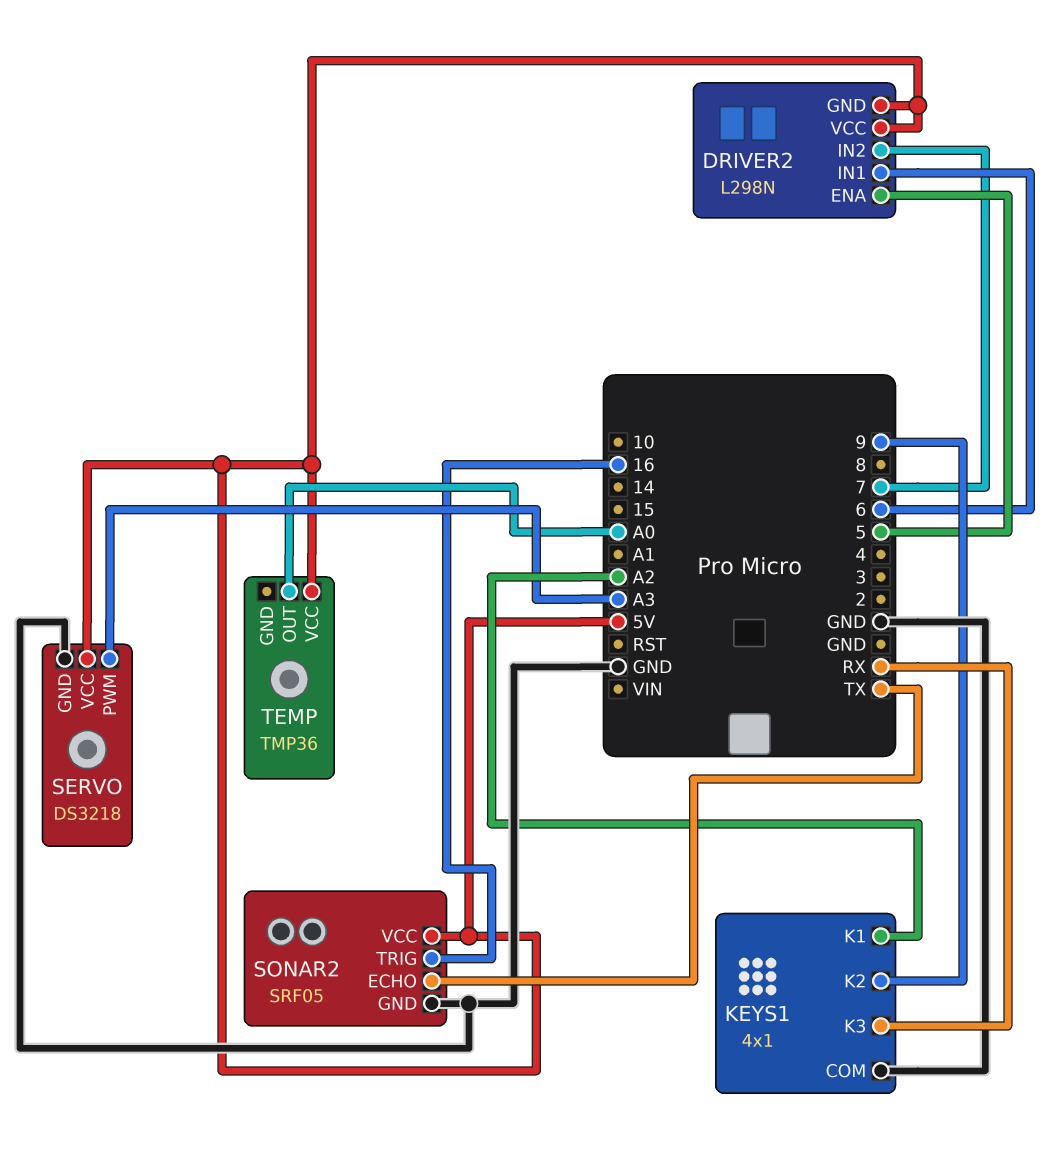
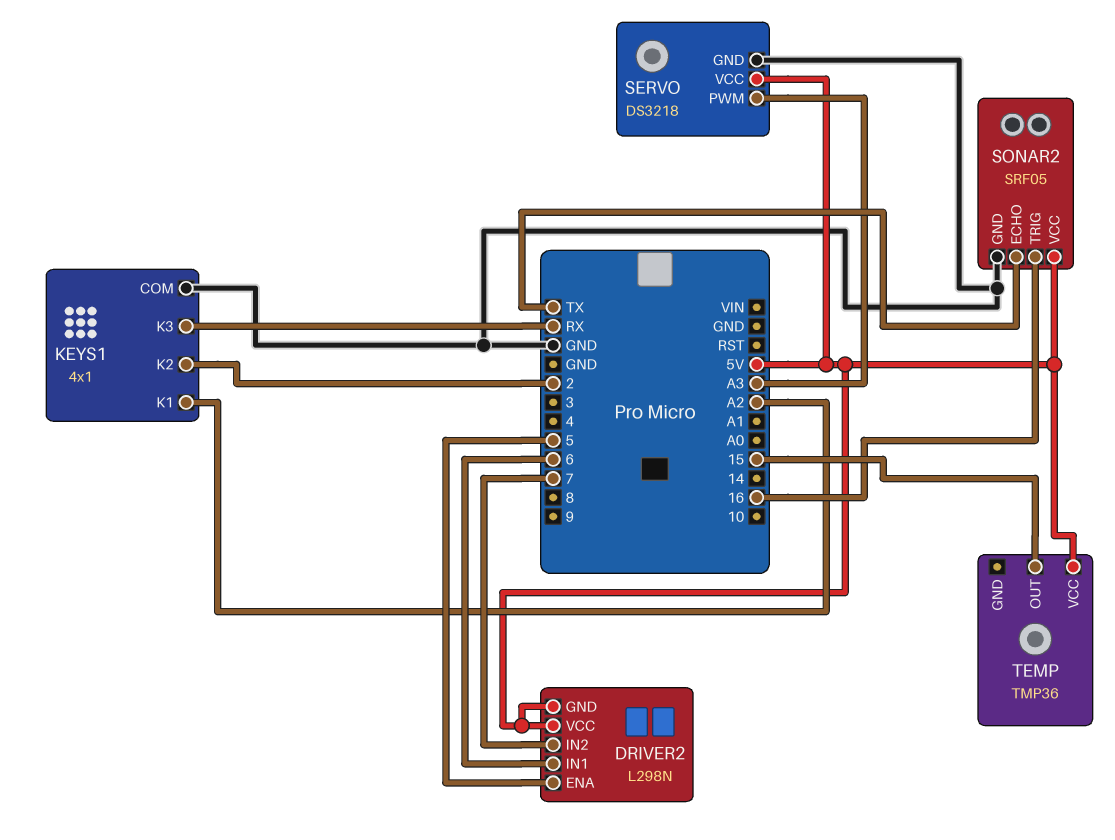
KEYS1 pin K2: 9 -> 2
TEMP pin OUT: A0 -> 15

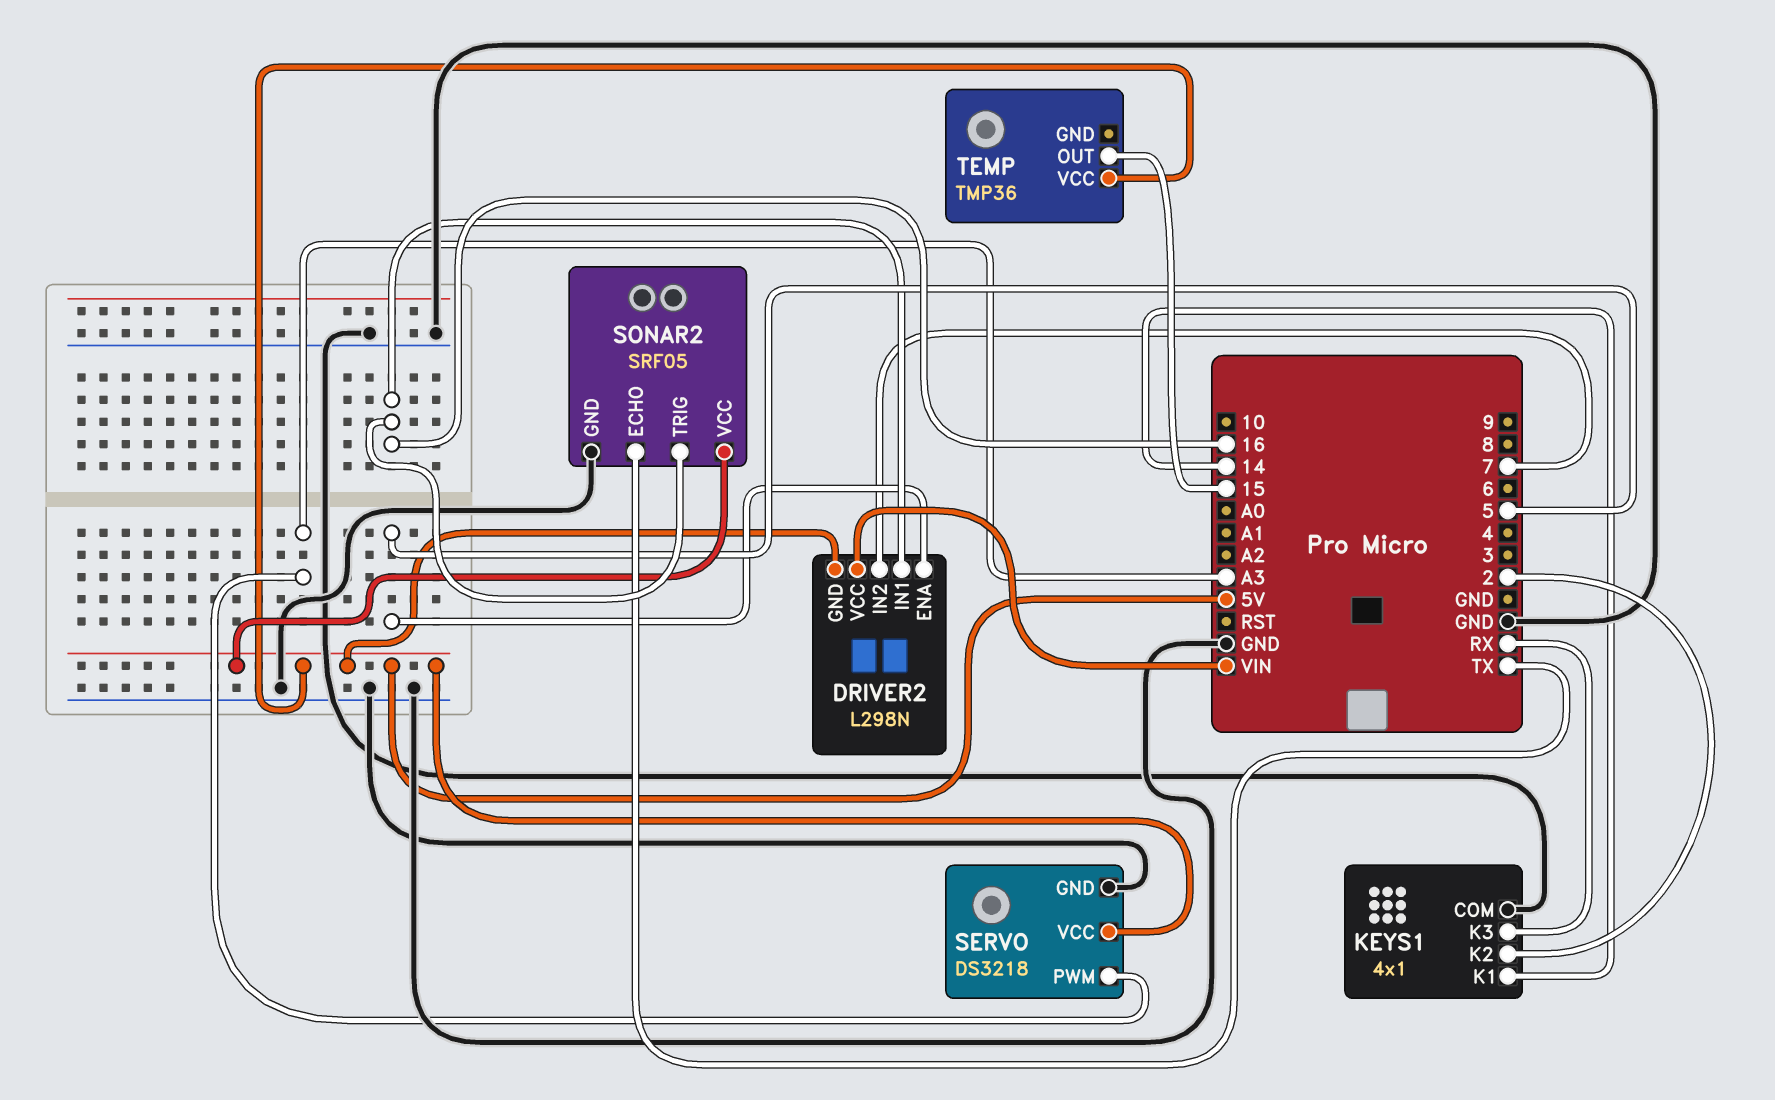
DRIVER2 pin IN1: 6 -> 16
DRIVER2 pin VCC: 5V -> VIN
KEYS1 pin K1: A2 -> 14

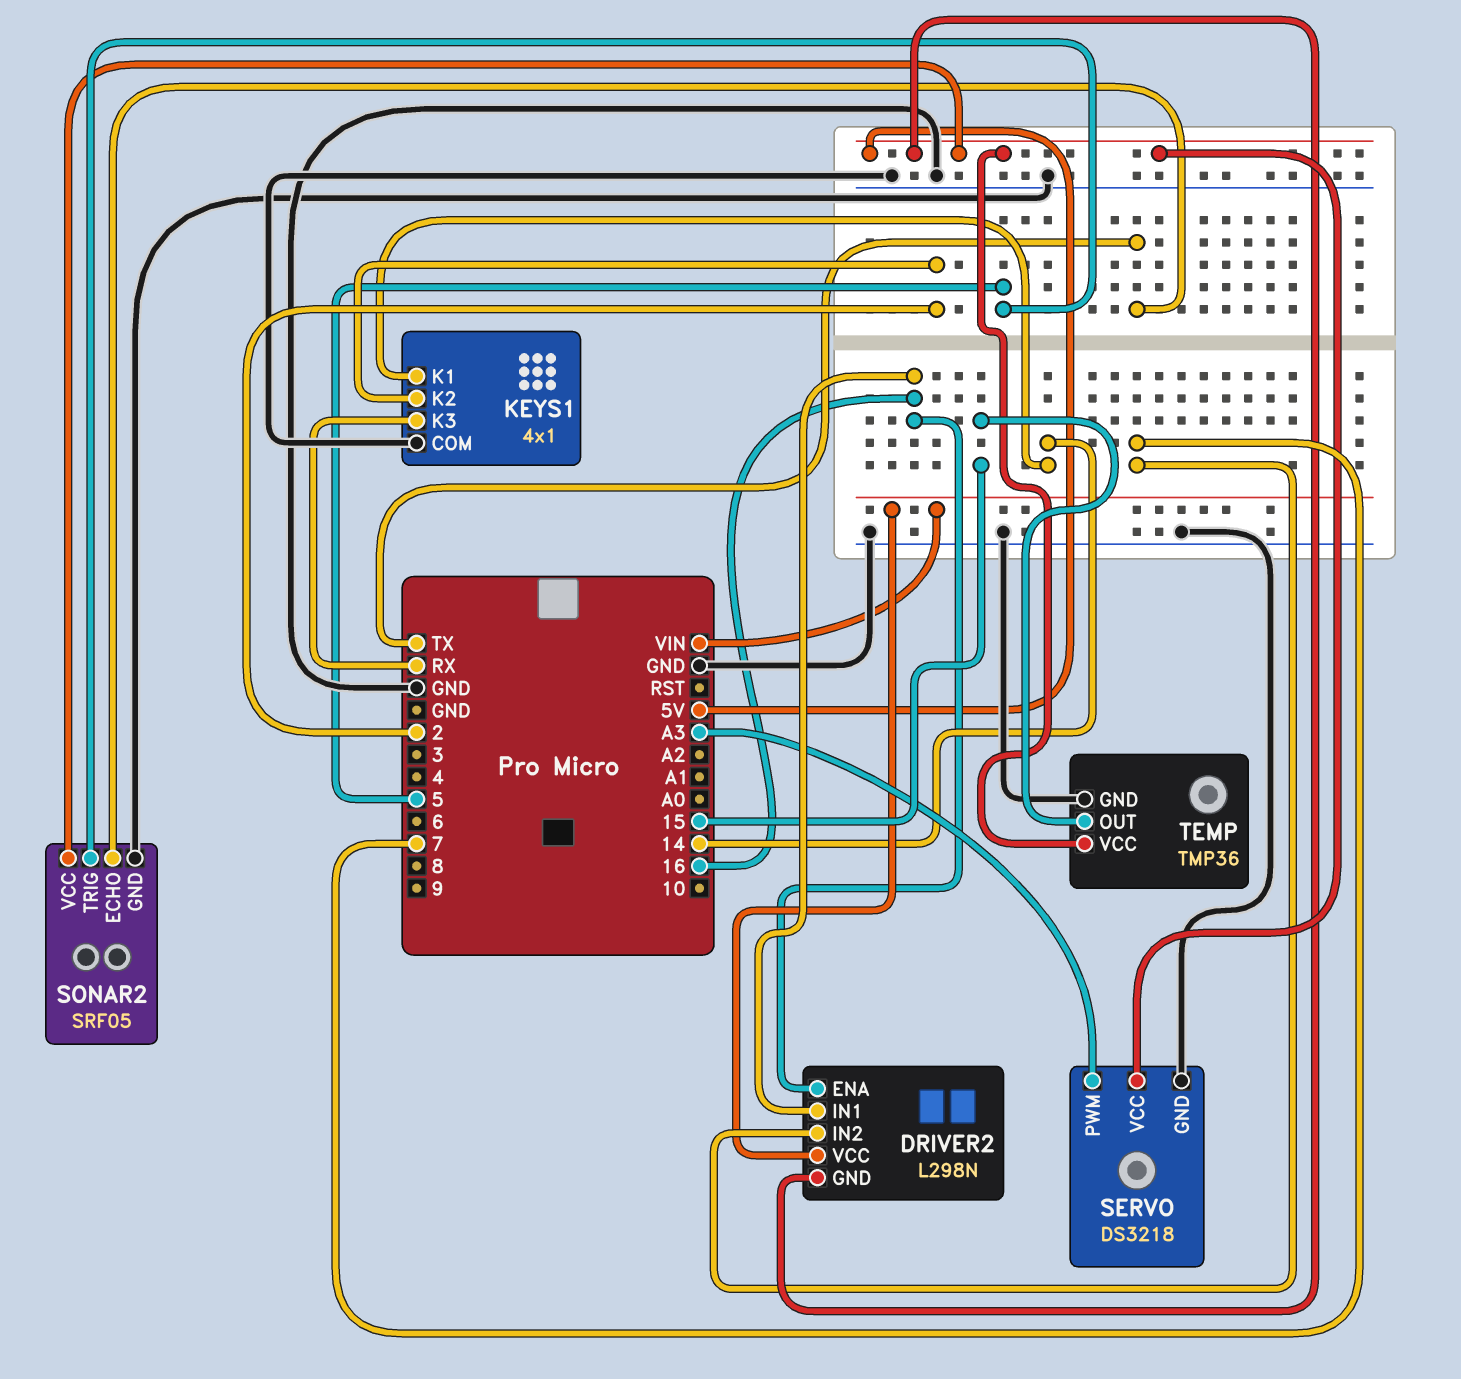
DRIVER2 pin ENA: 5 -> 16
SONAR2 pin TRIG: 16 -> 5
TEMP pin GND: none -> GND

